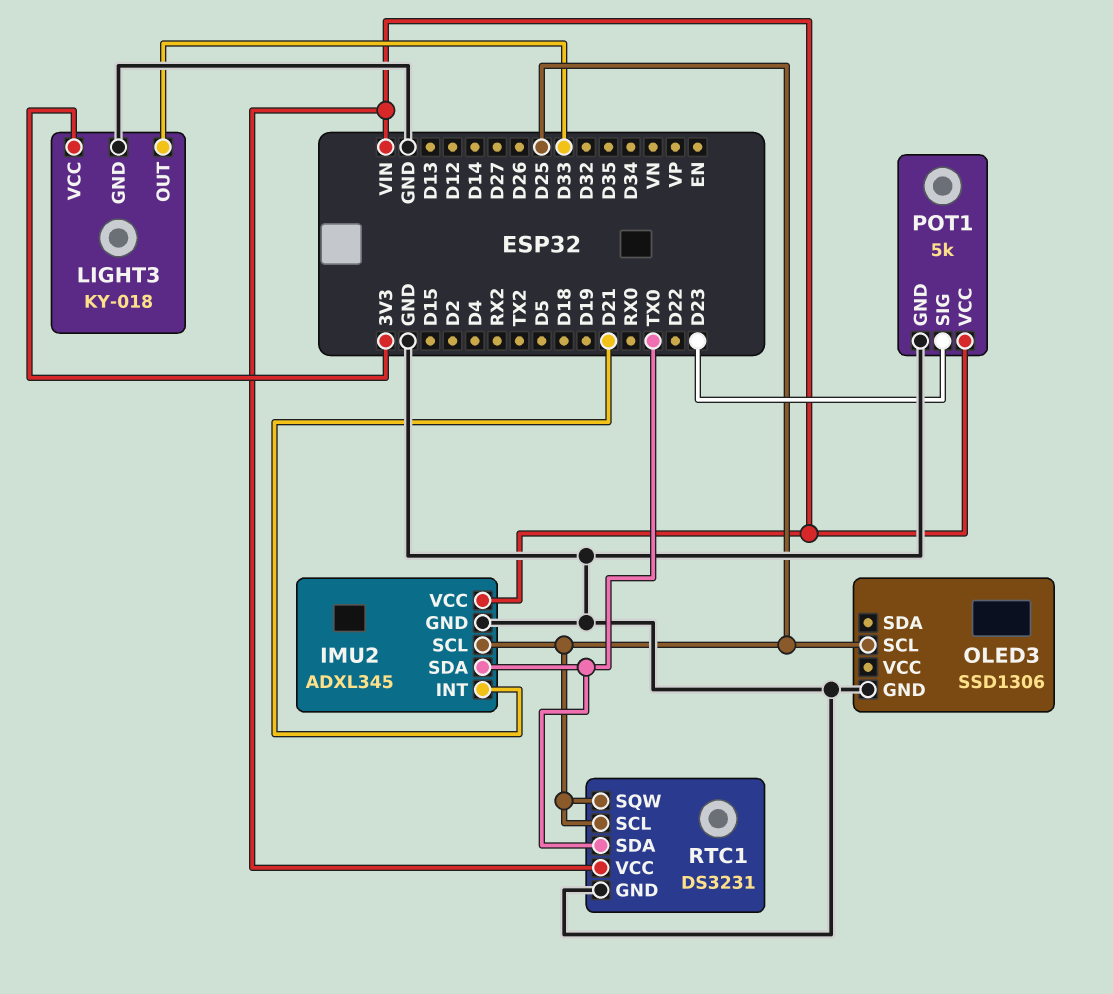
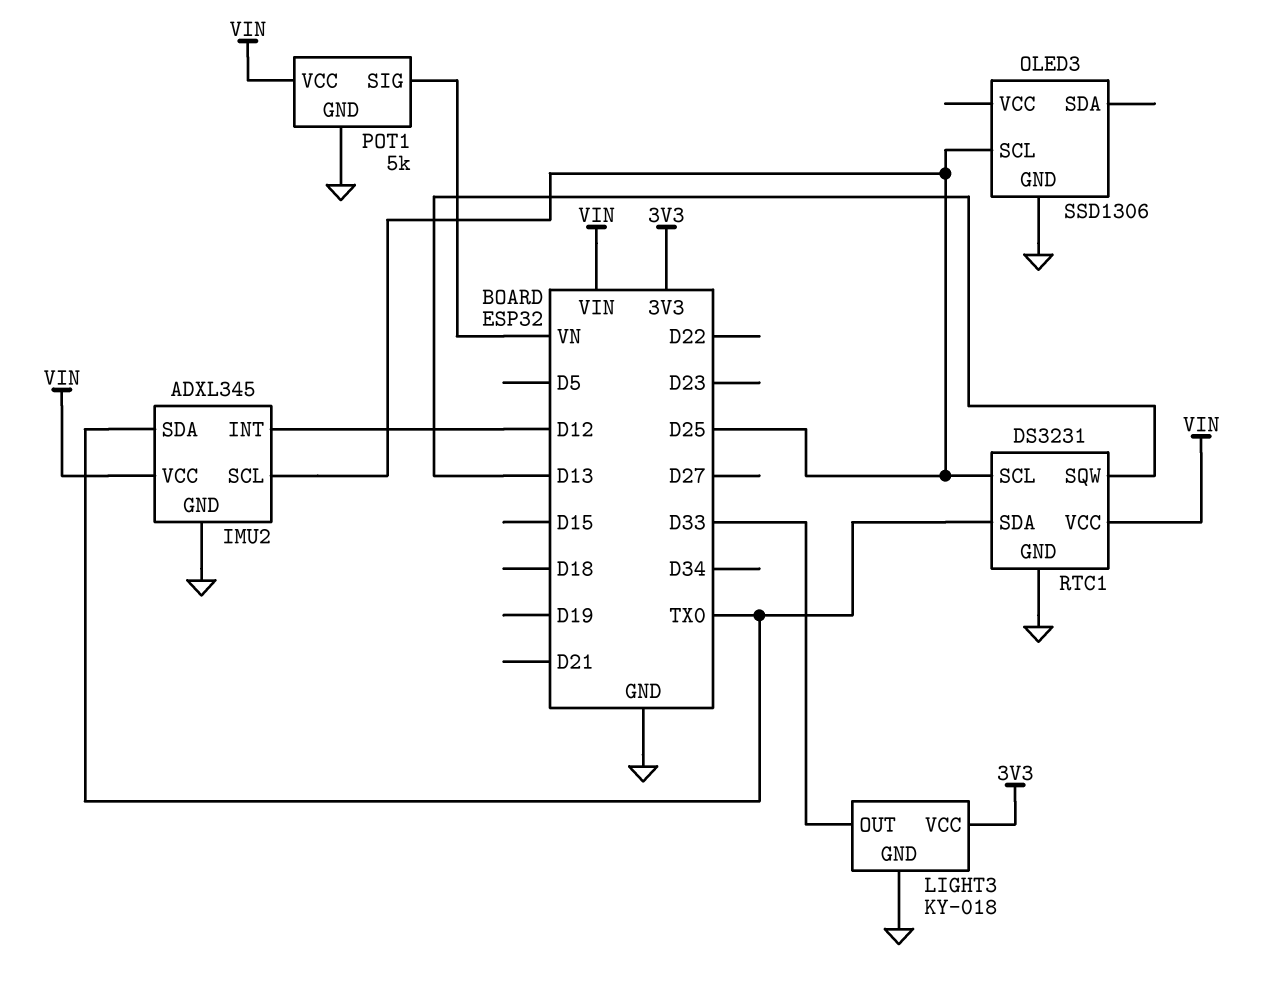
IMU2 pin INT: D21 -> D12
POT1 pin SIG: D23 -> VN
RTC1 pin SQW: D25 -> D13

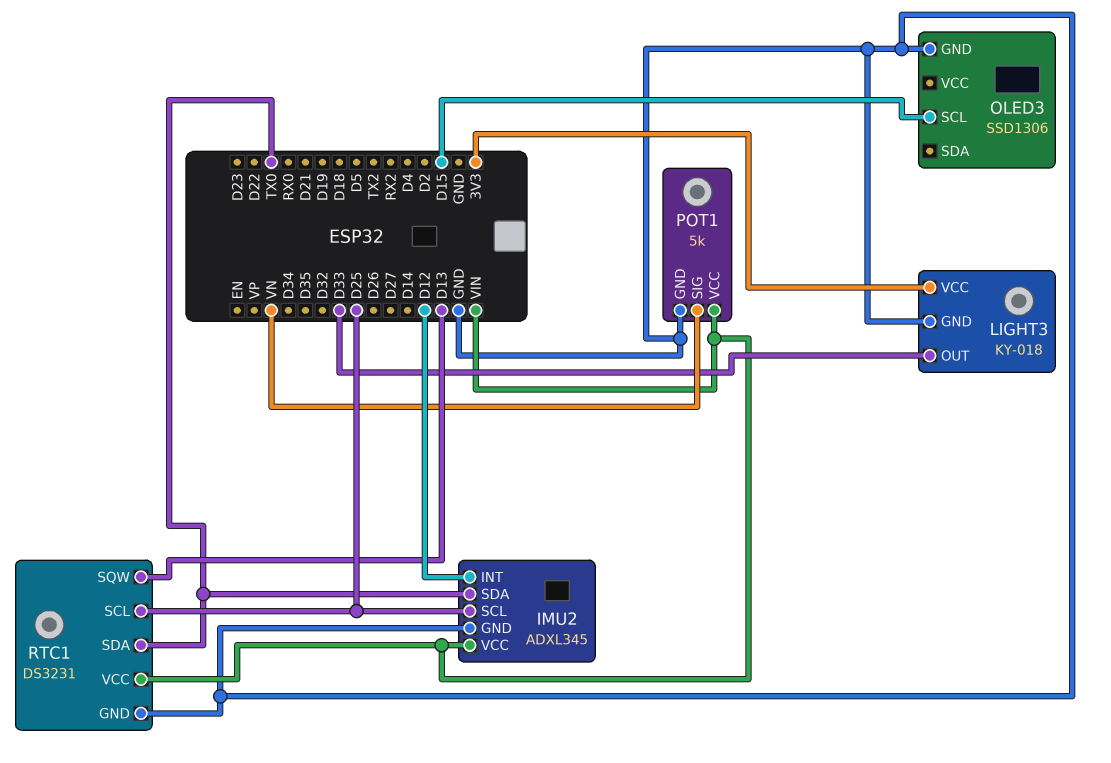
OLED3 pin SCL: D25 -> D15

